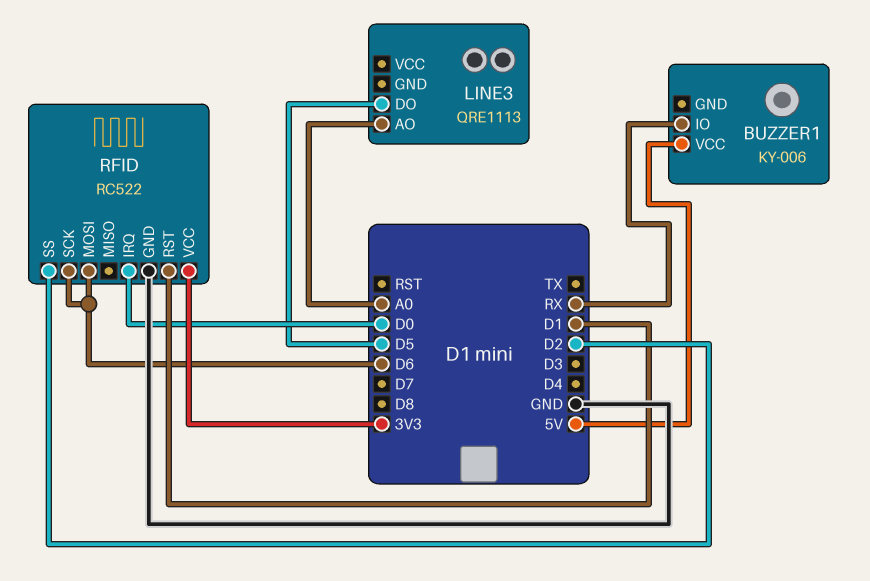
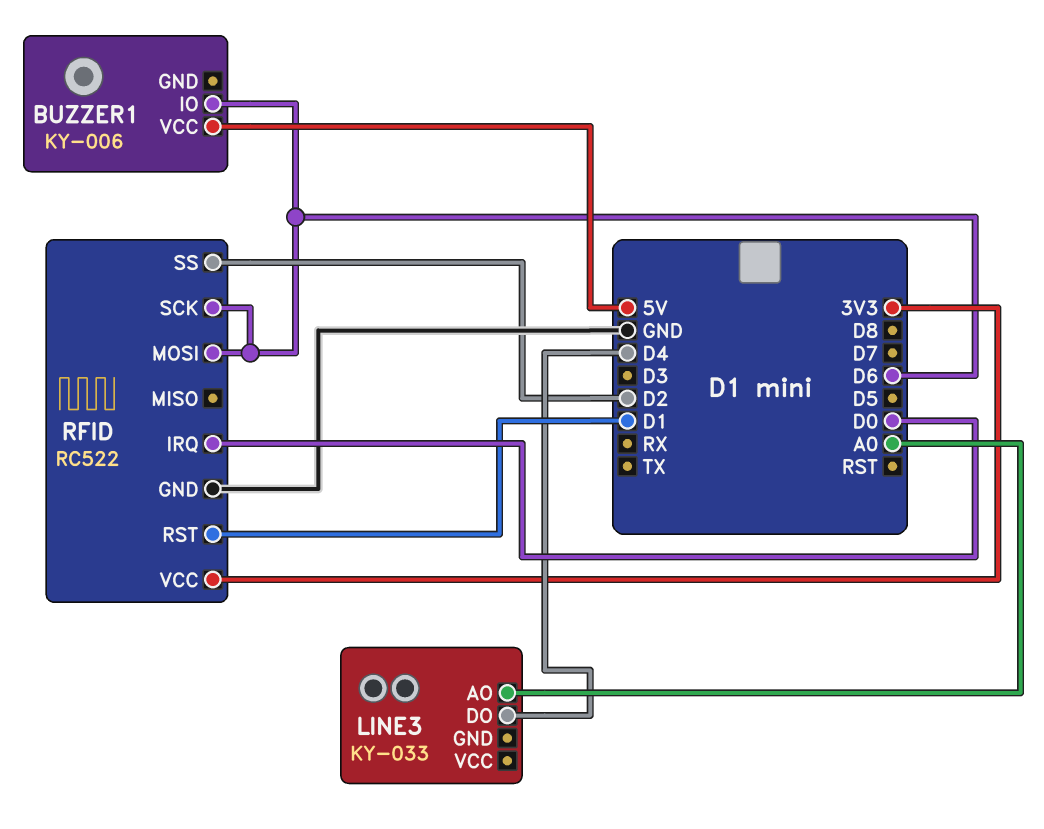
BUZZER1 pin IO: RX -> D6
LINE3: QRE1113 -> KY-033
LINE3 pin DO: D5 -> D4

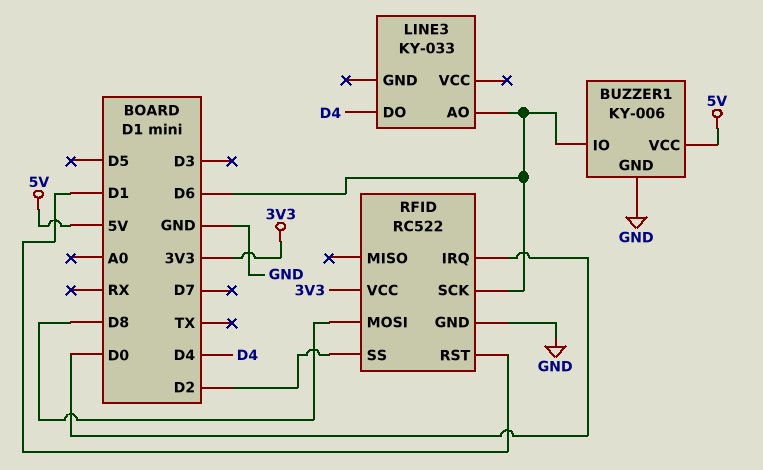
BUZZER1 pin GND: none -> GND
LINE3 pin AO: A0 -> D6
RFID pin MOSI: D6 -> D8

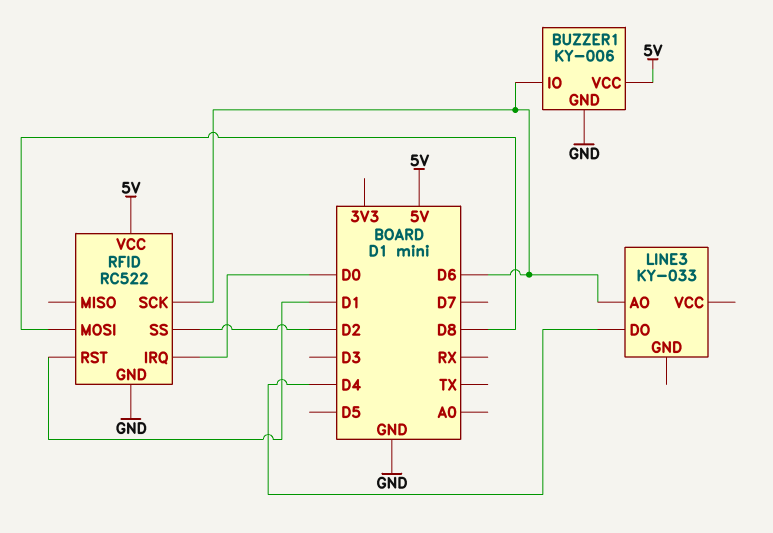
RFID pin VCC: 3V3 -> 5V

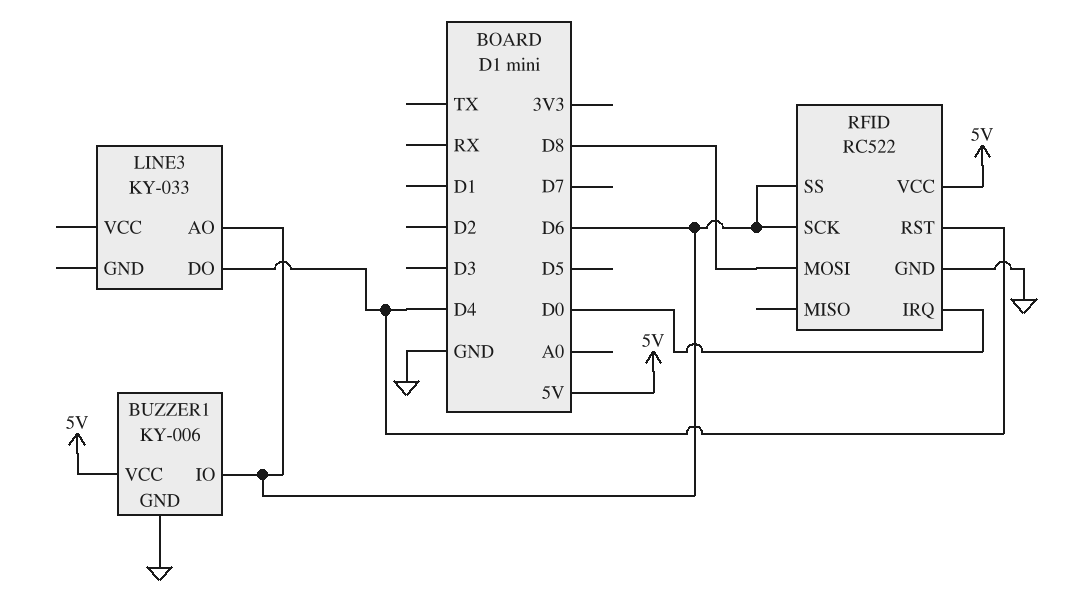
RFID pin RST: D1 -> D4
RFID pin SS: D2 -> D6

